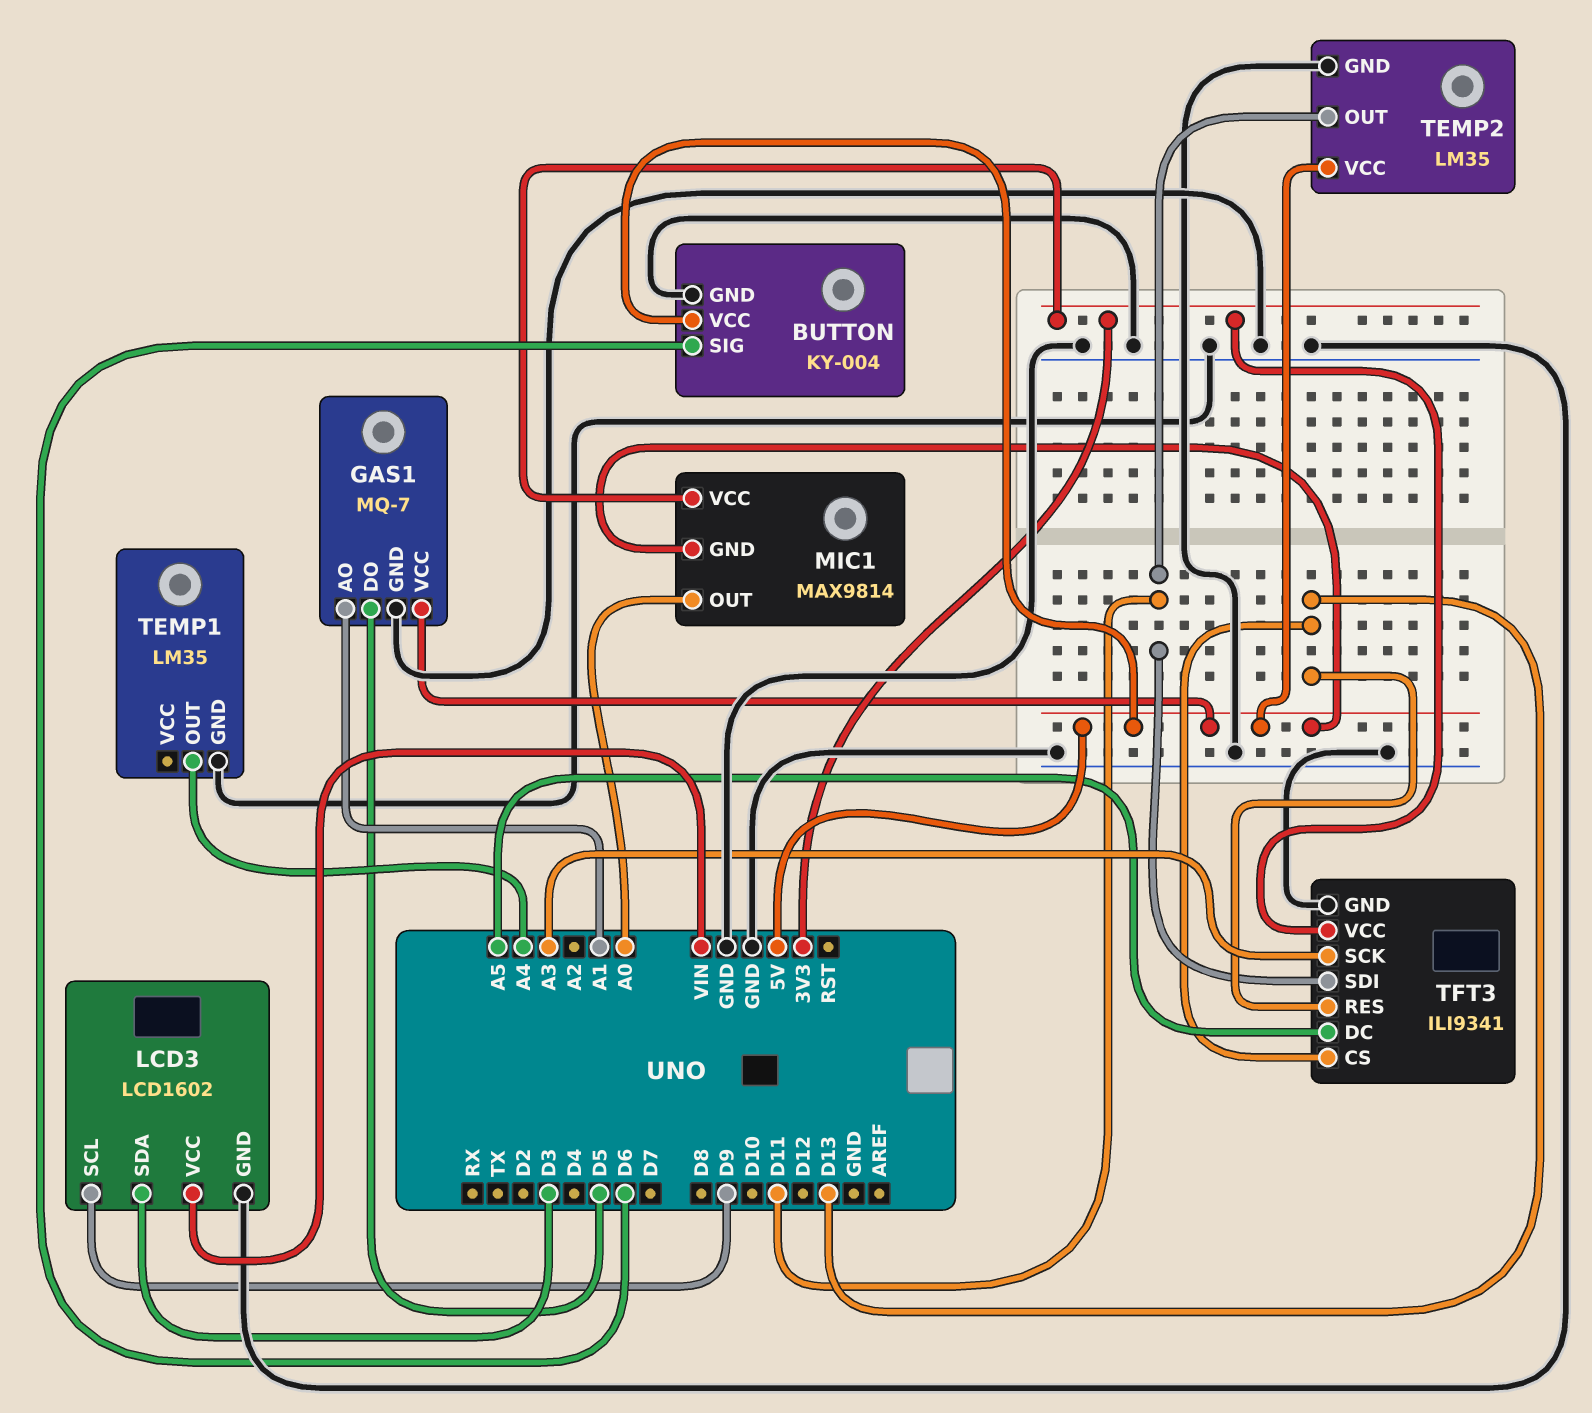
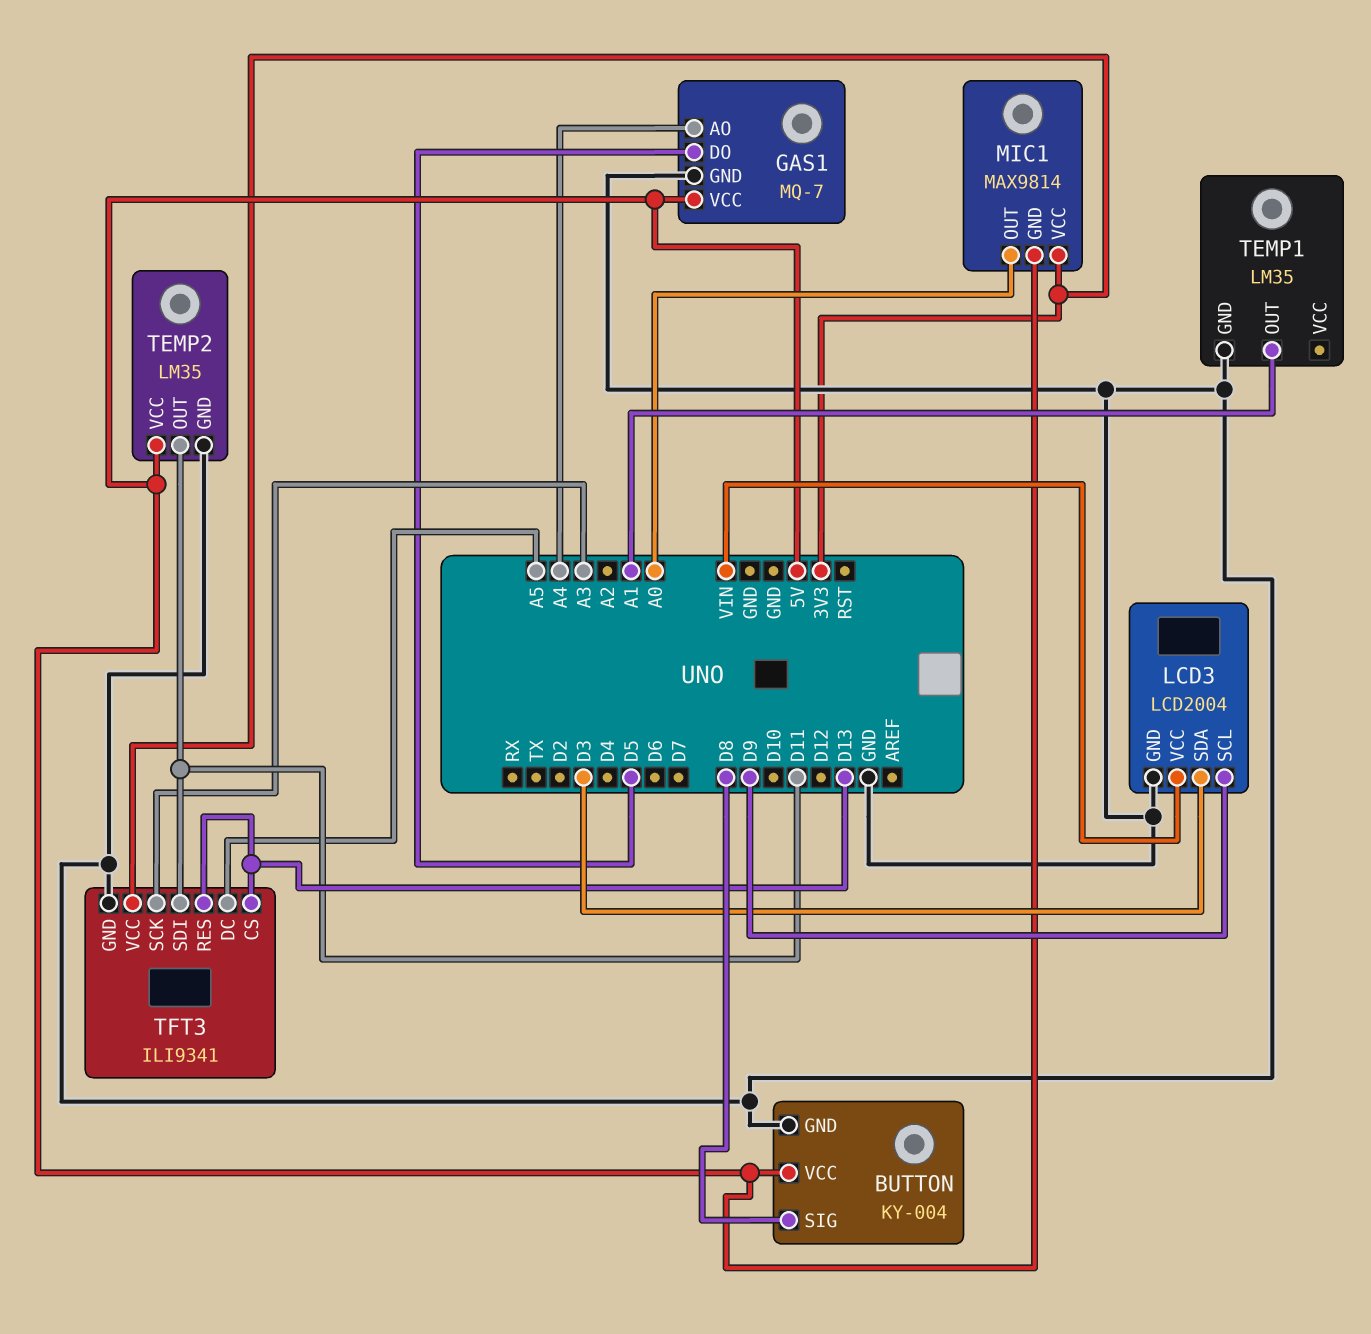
BUTTON pin SIG: D6 -> D8
GAS1 pin AO: A1 -> A4
LCD3: LCD1602 -> LCD2004
TEMP1 pin OUT: A4 -> A1

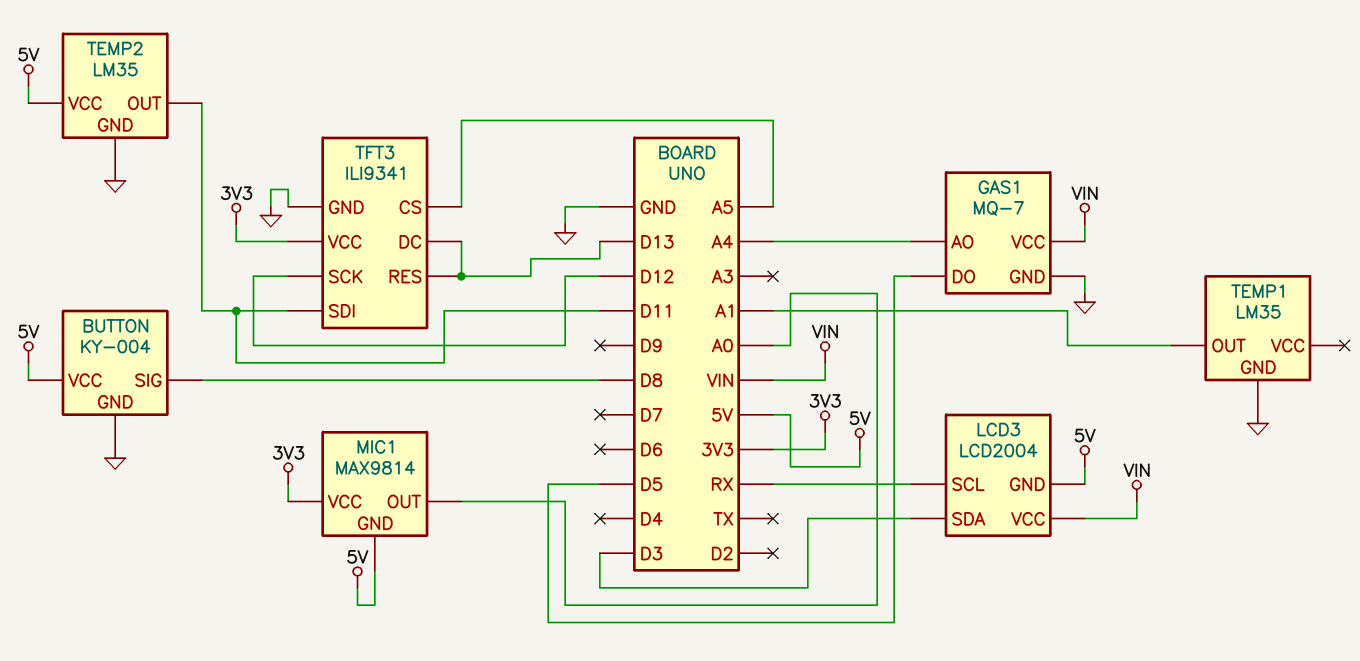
GAS1 pin VCC: 5V -> VIN
LCD3 pin GND: GND -> 5V
LCD3 pin SCL: D9 -> RX
TFT3 pin CS: D13 -> A5
TFT3 pin DC: A5 -> D13
TFT3 pin SCK: A3 -> D12

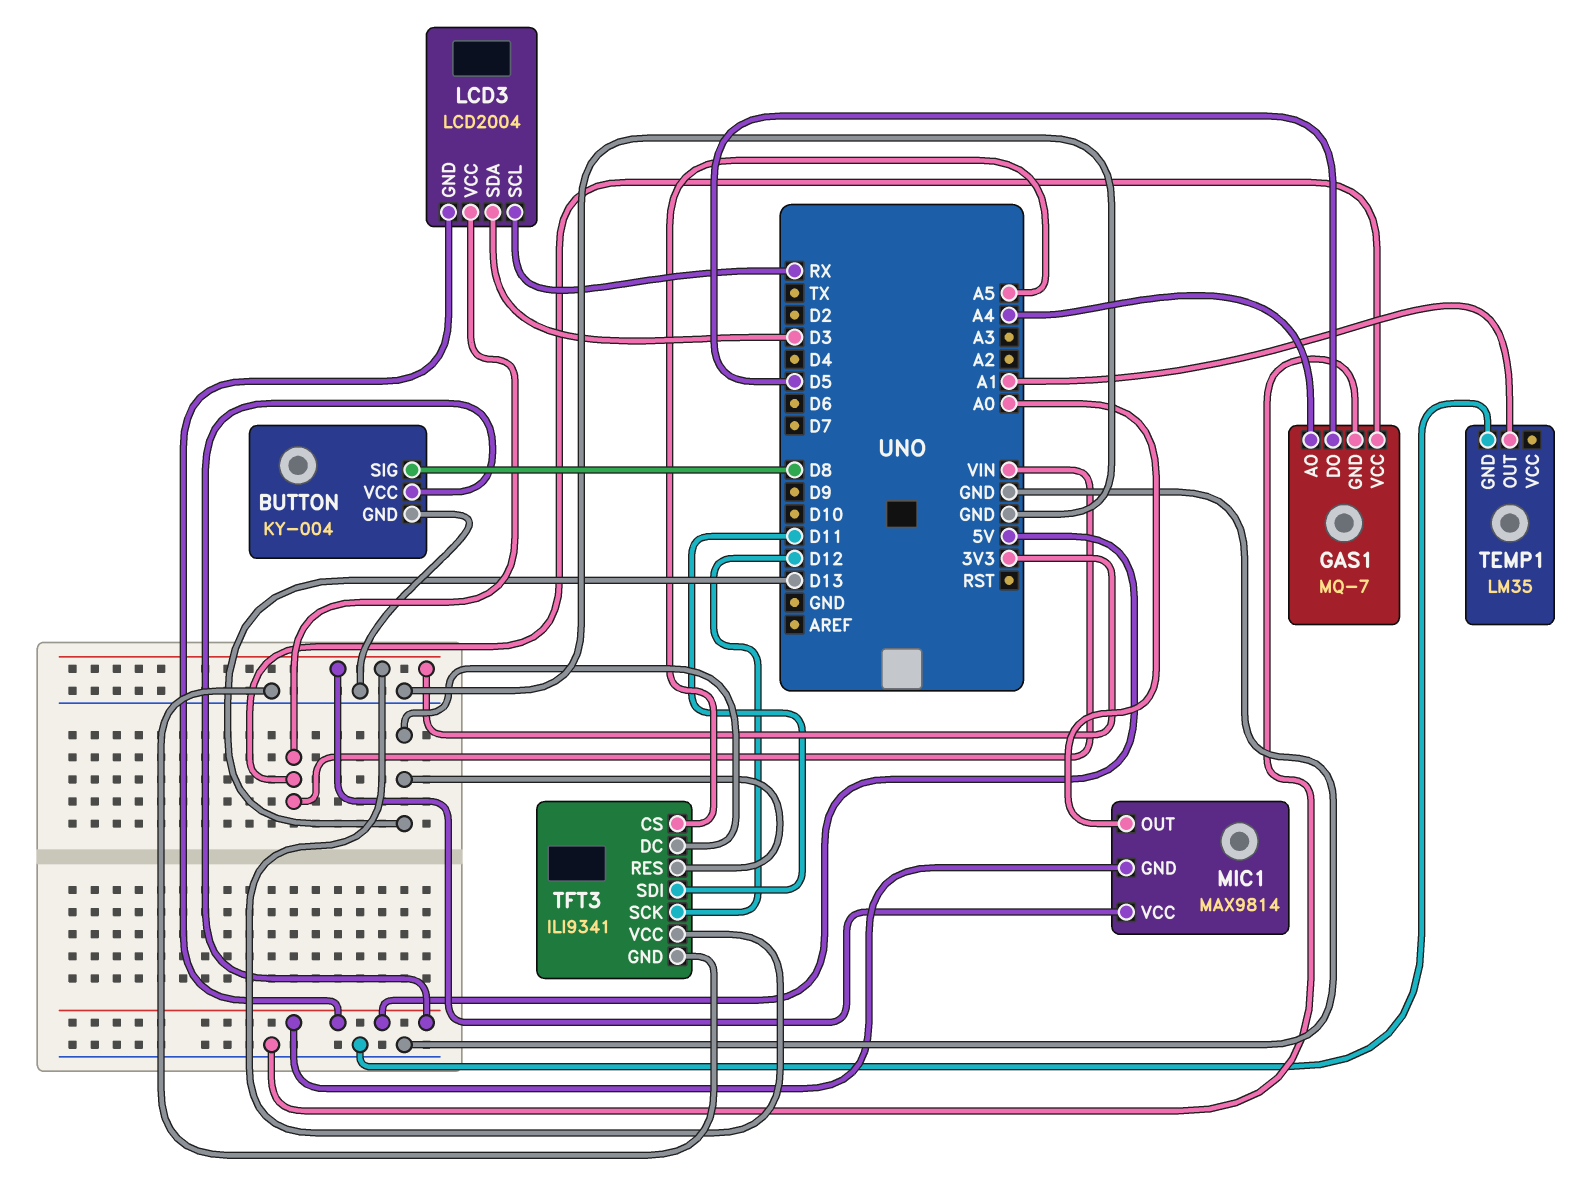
TEMP2: LM35 -> none
TEMP2 pin GND: GND -> none
TEMP2 pin OUT: D11 -> none
TEMP2 pin VCC: 5V -> none

